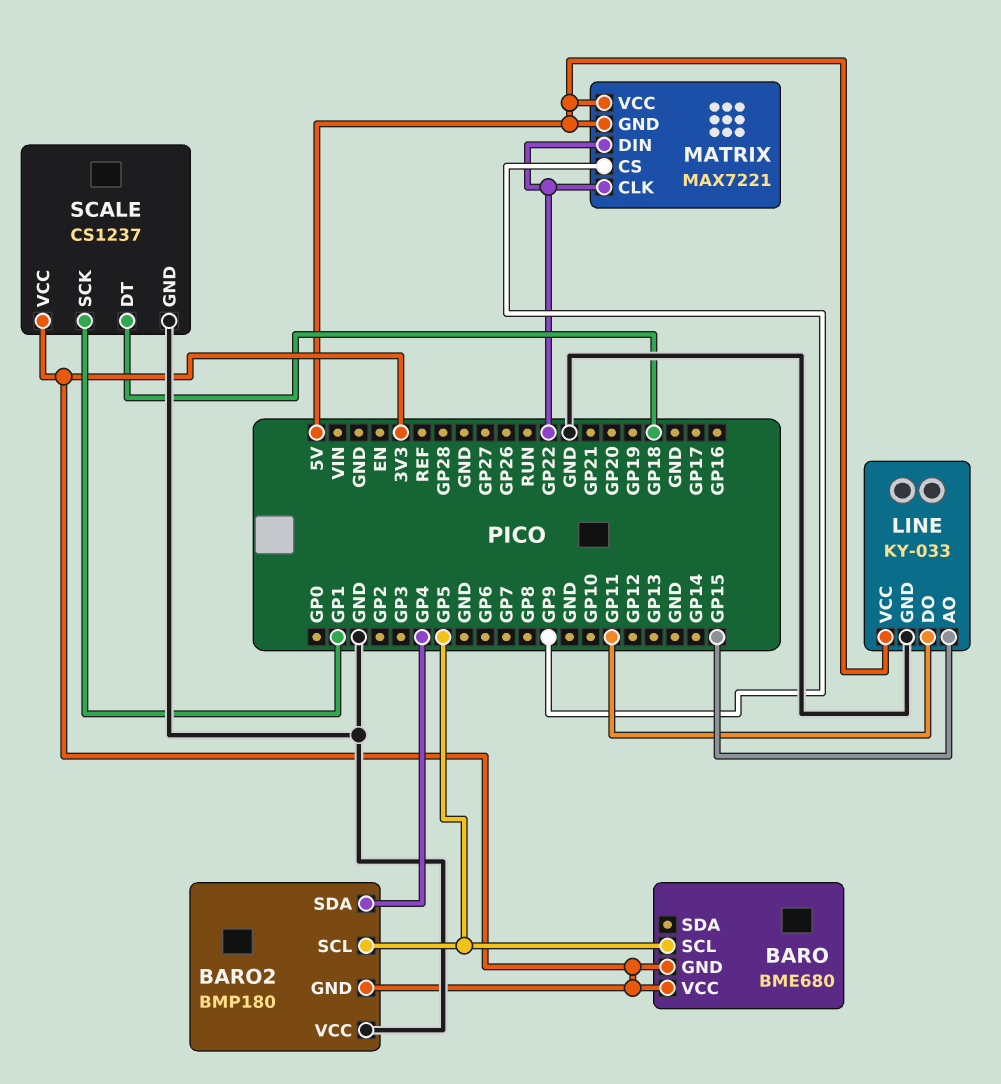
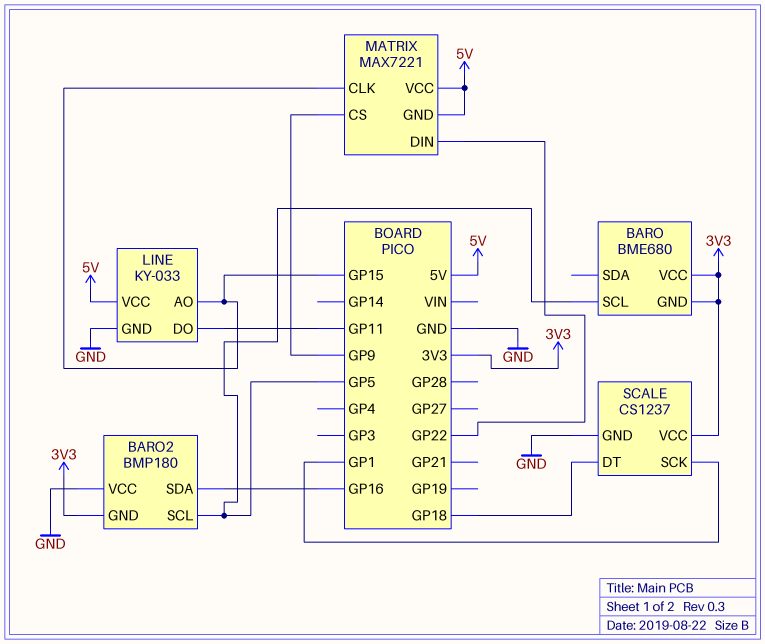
BARO2 pin SDA: GP4 -> GP16
MATRIX pin CLK: GP22 -> GP15

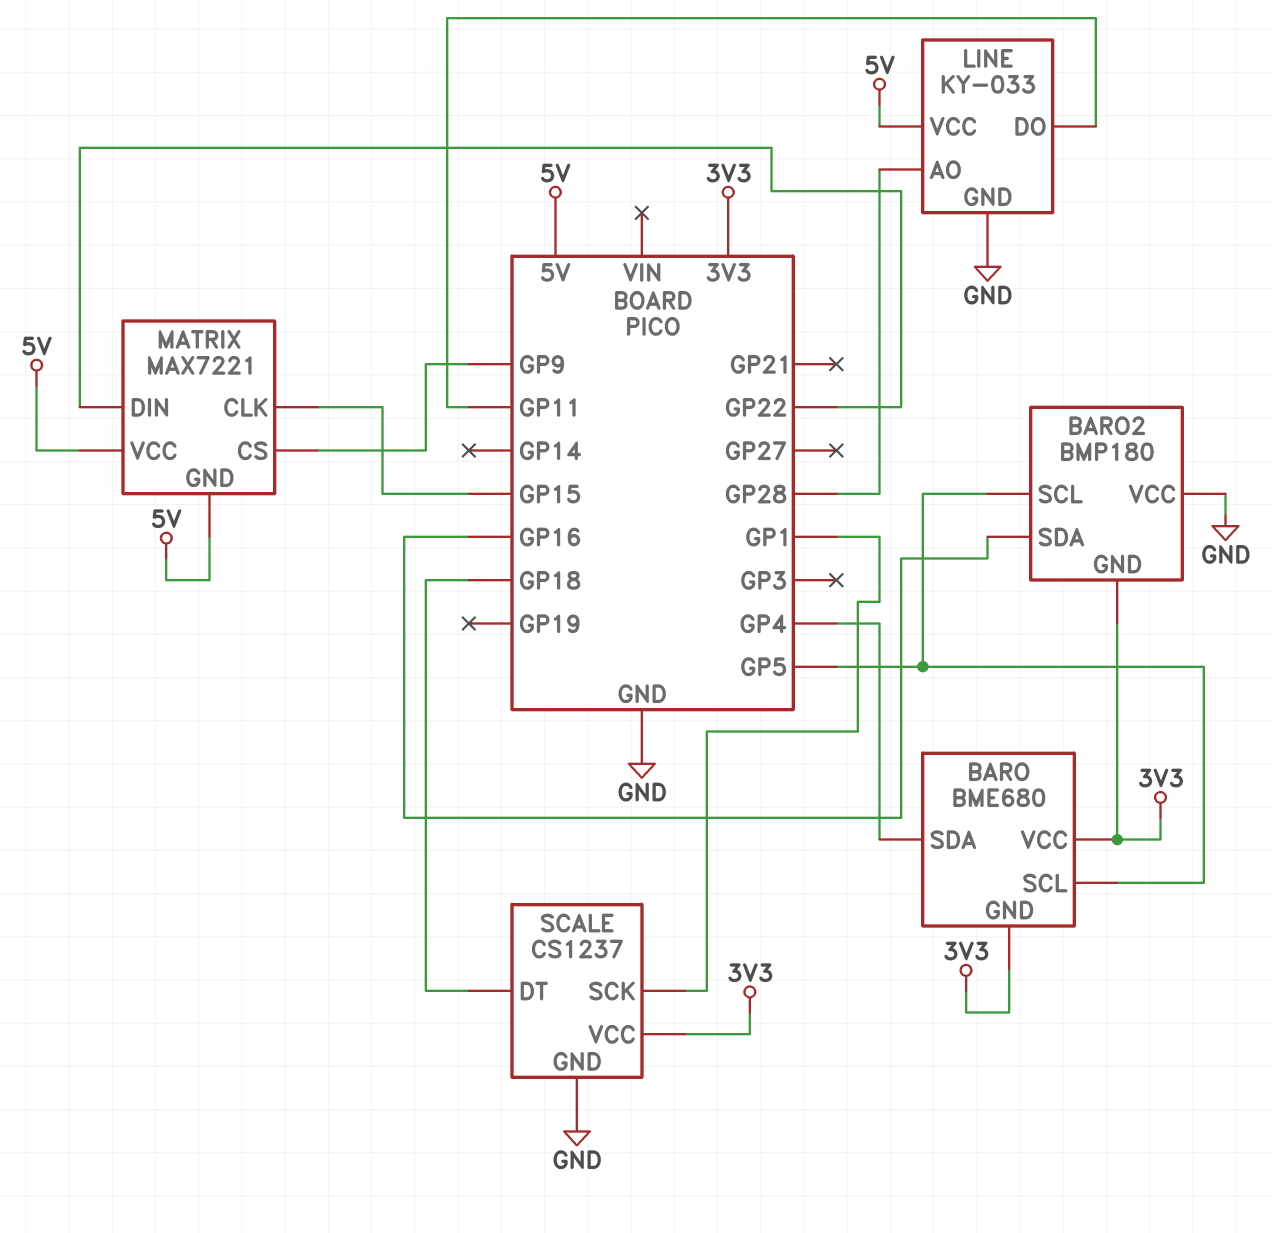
BARO pin SDA: none -> GP4
LINE pin AO: GP15 -> GP28

